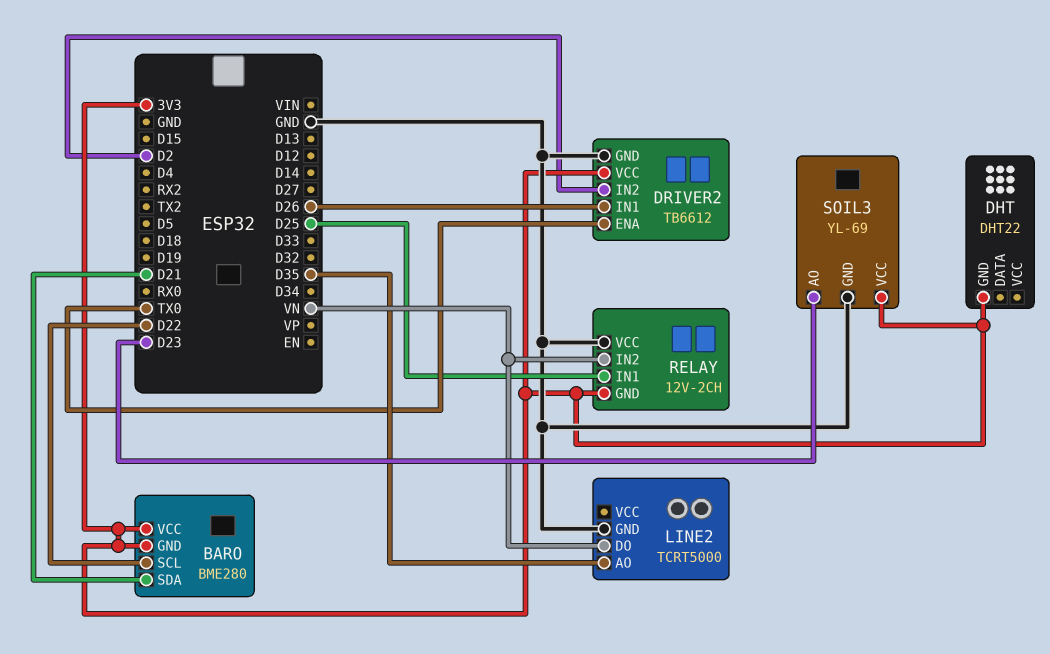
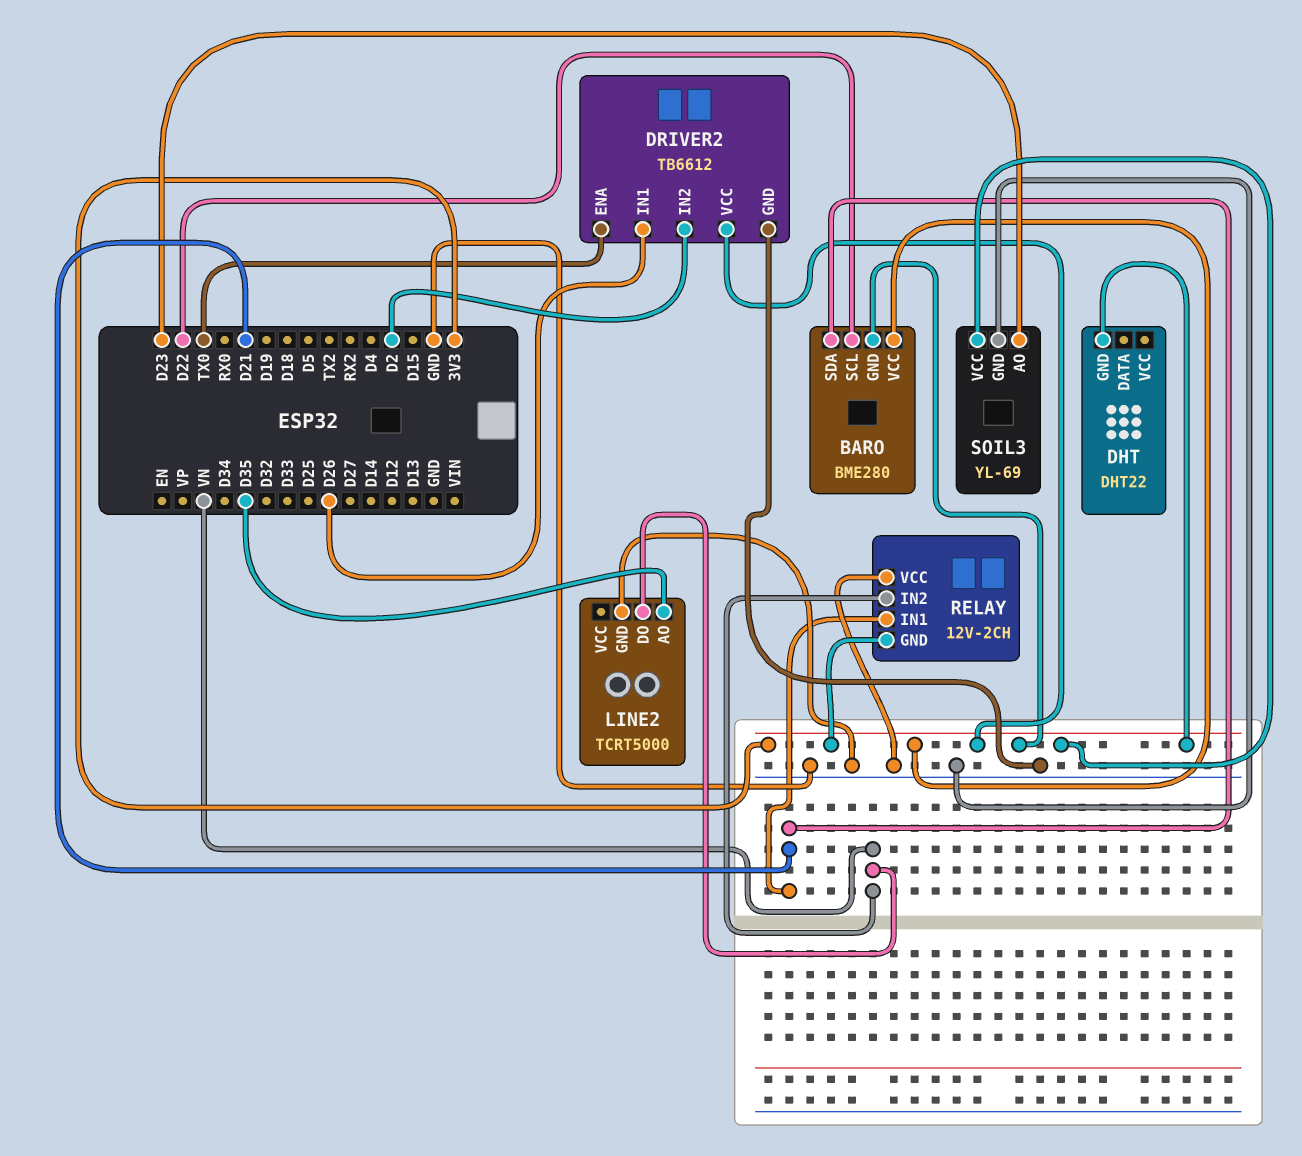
RELAY pin IN1: D25 -> D21

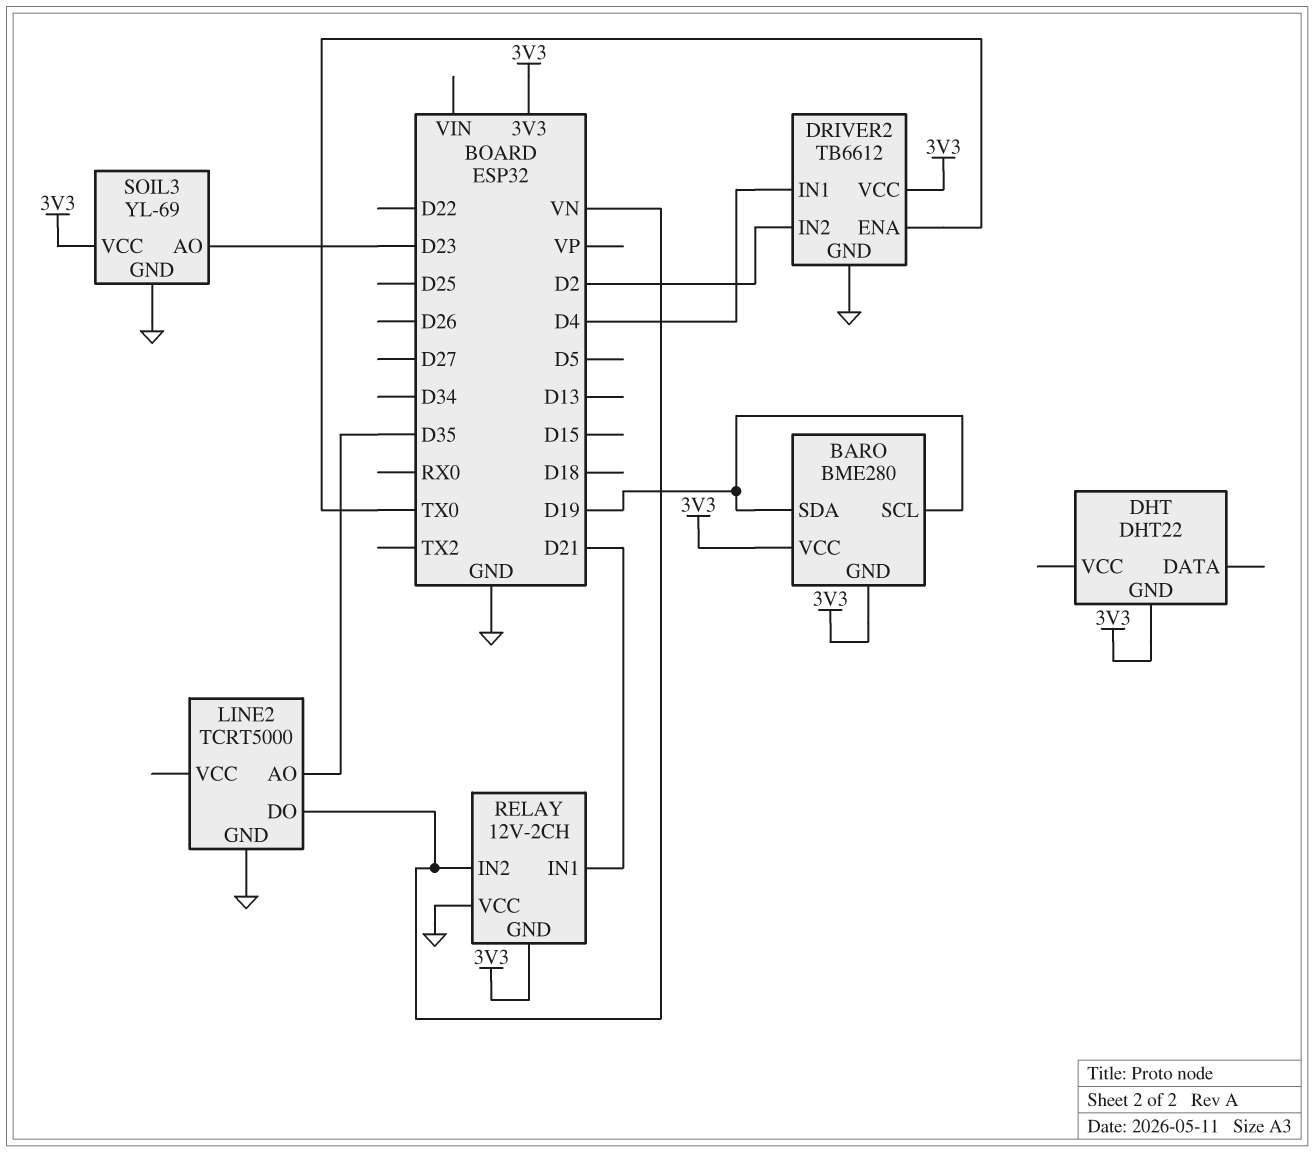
BARO pin SCL: D22 -> D19
BARO pin SDA: D21 -> D19
DRIVER2 pin IN1: D26 -> D4

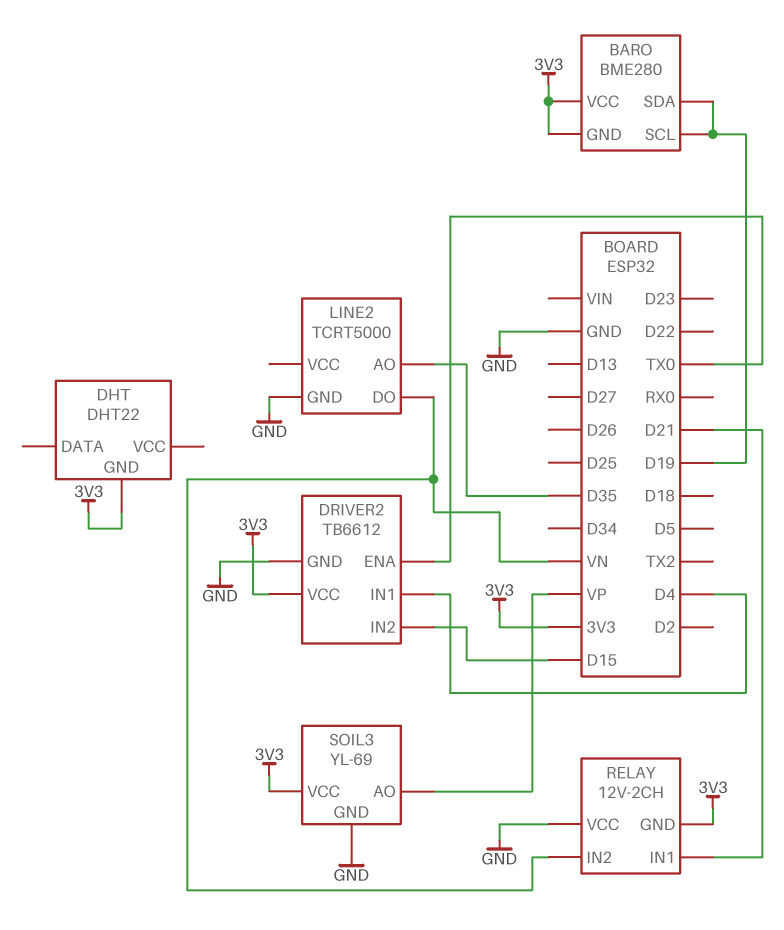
DRIVER2 pin IN2: D2 -> D15
SOIL3 pin AO: D23 -> VP

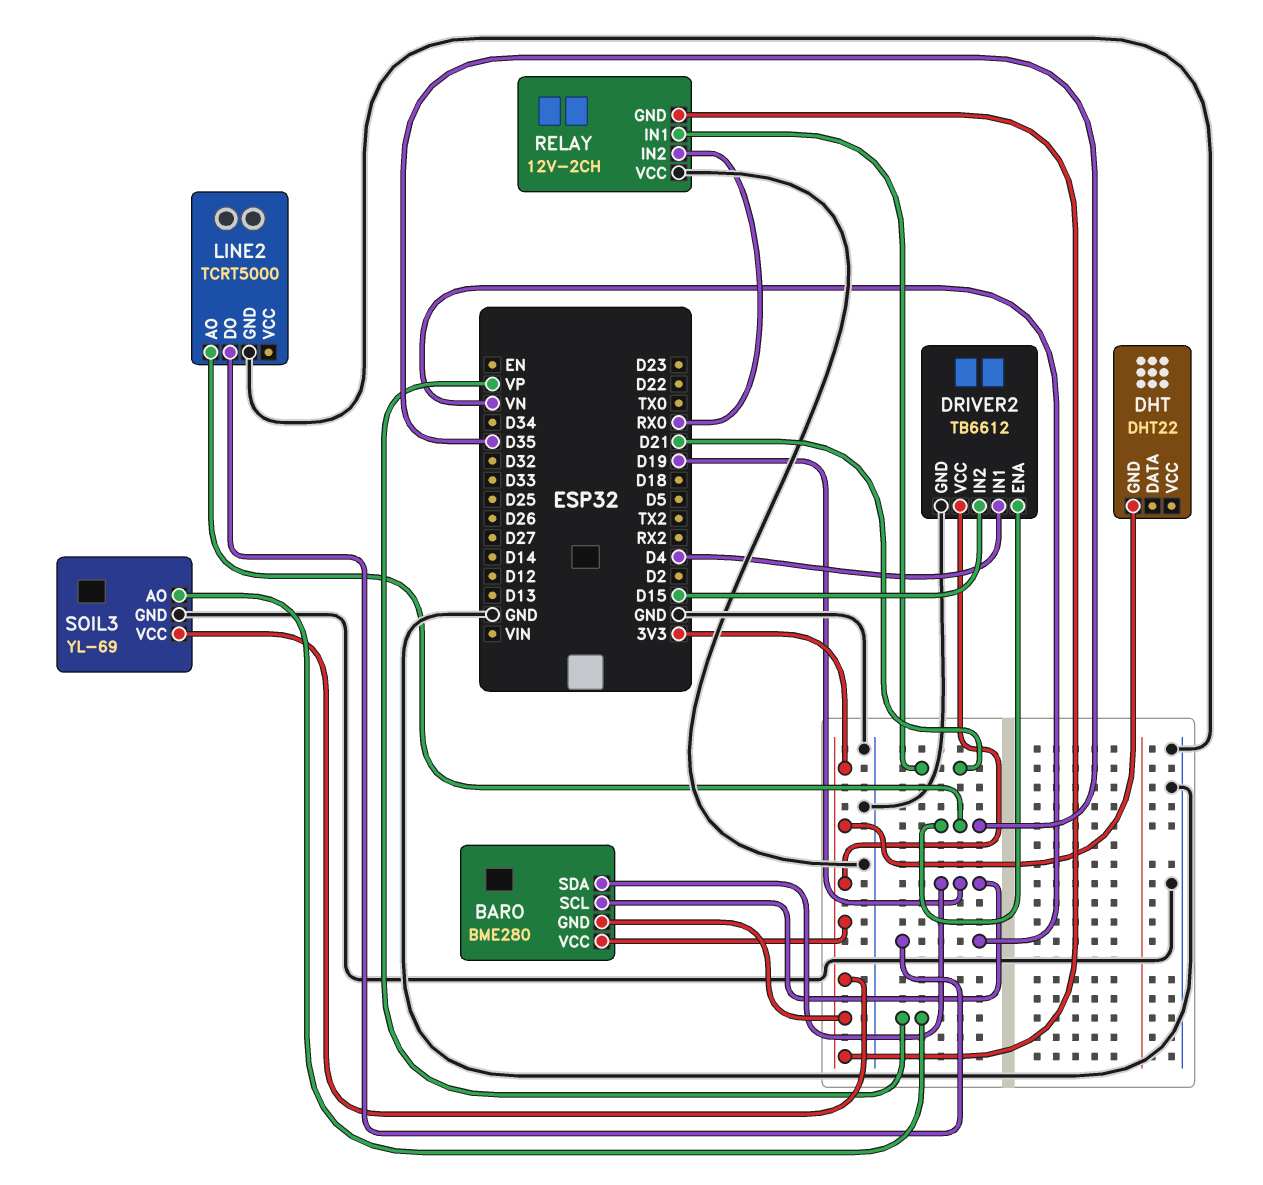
DRIVER2 pin ENA: TX0 -> D35
RELAY pin IN2: VN -> RX0

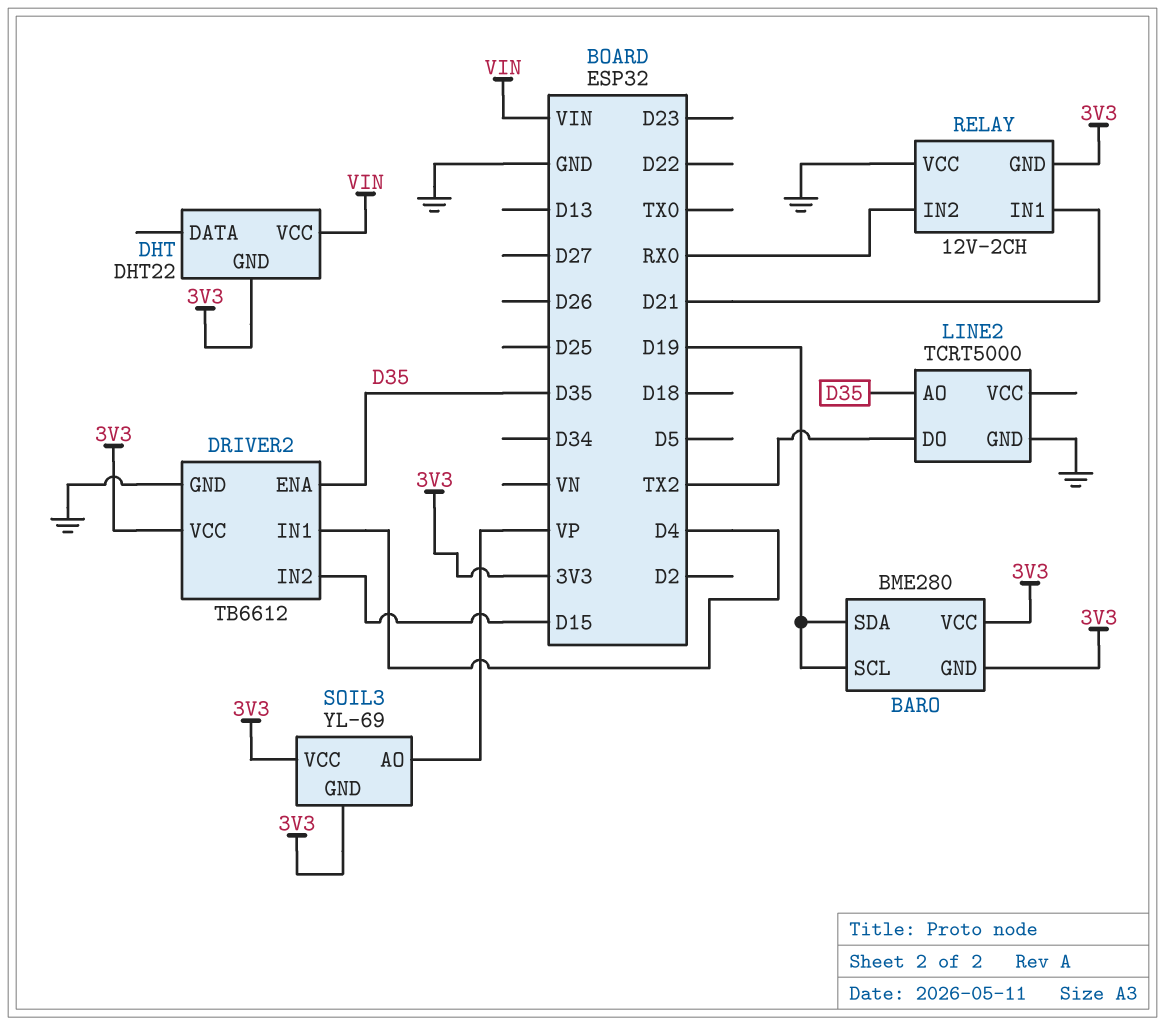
DHT pin VCC: none -> VIN
LINE2 pin DO: VN -> TX2
SOIL3 pin GND: GND -> 3V3

